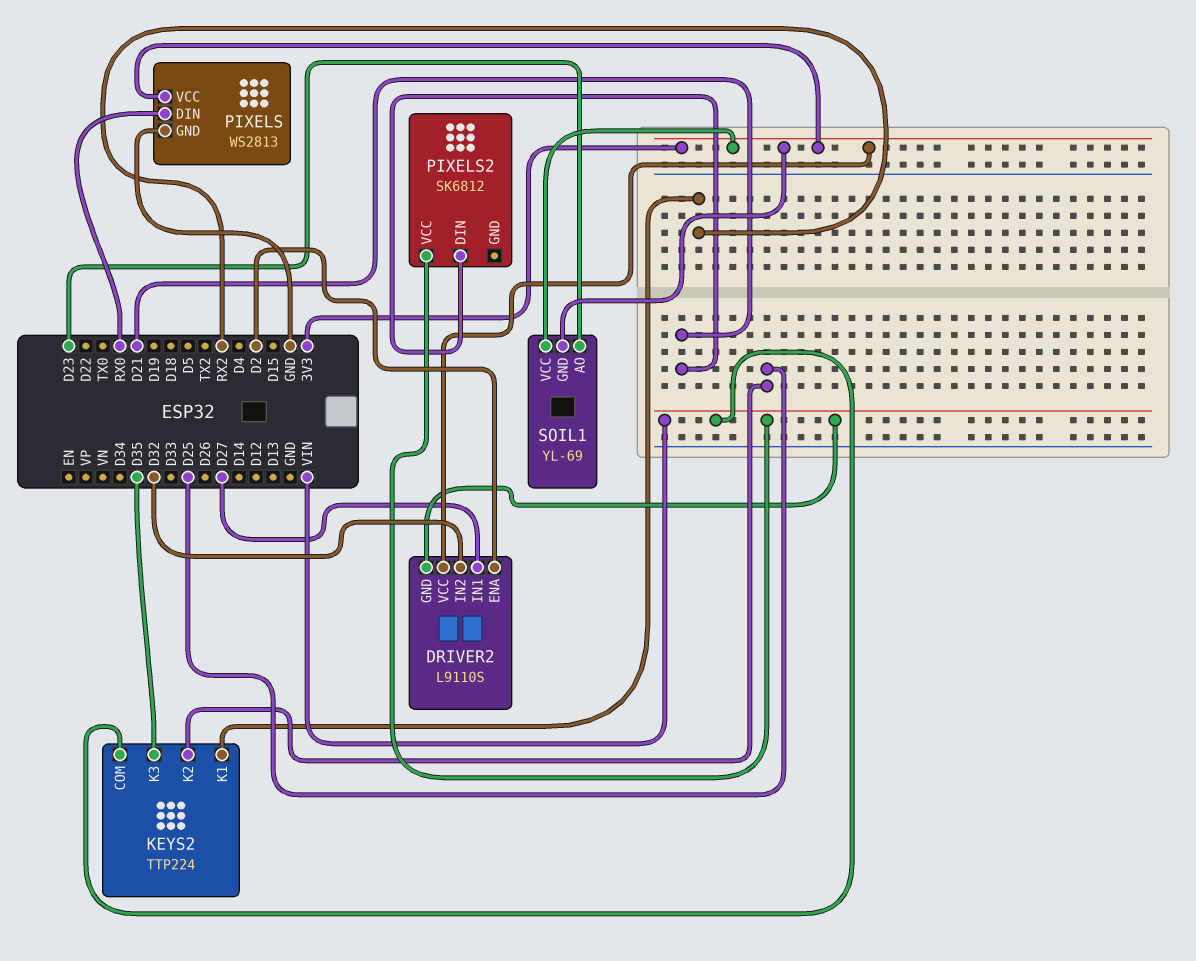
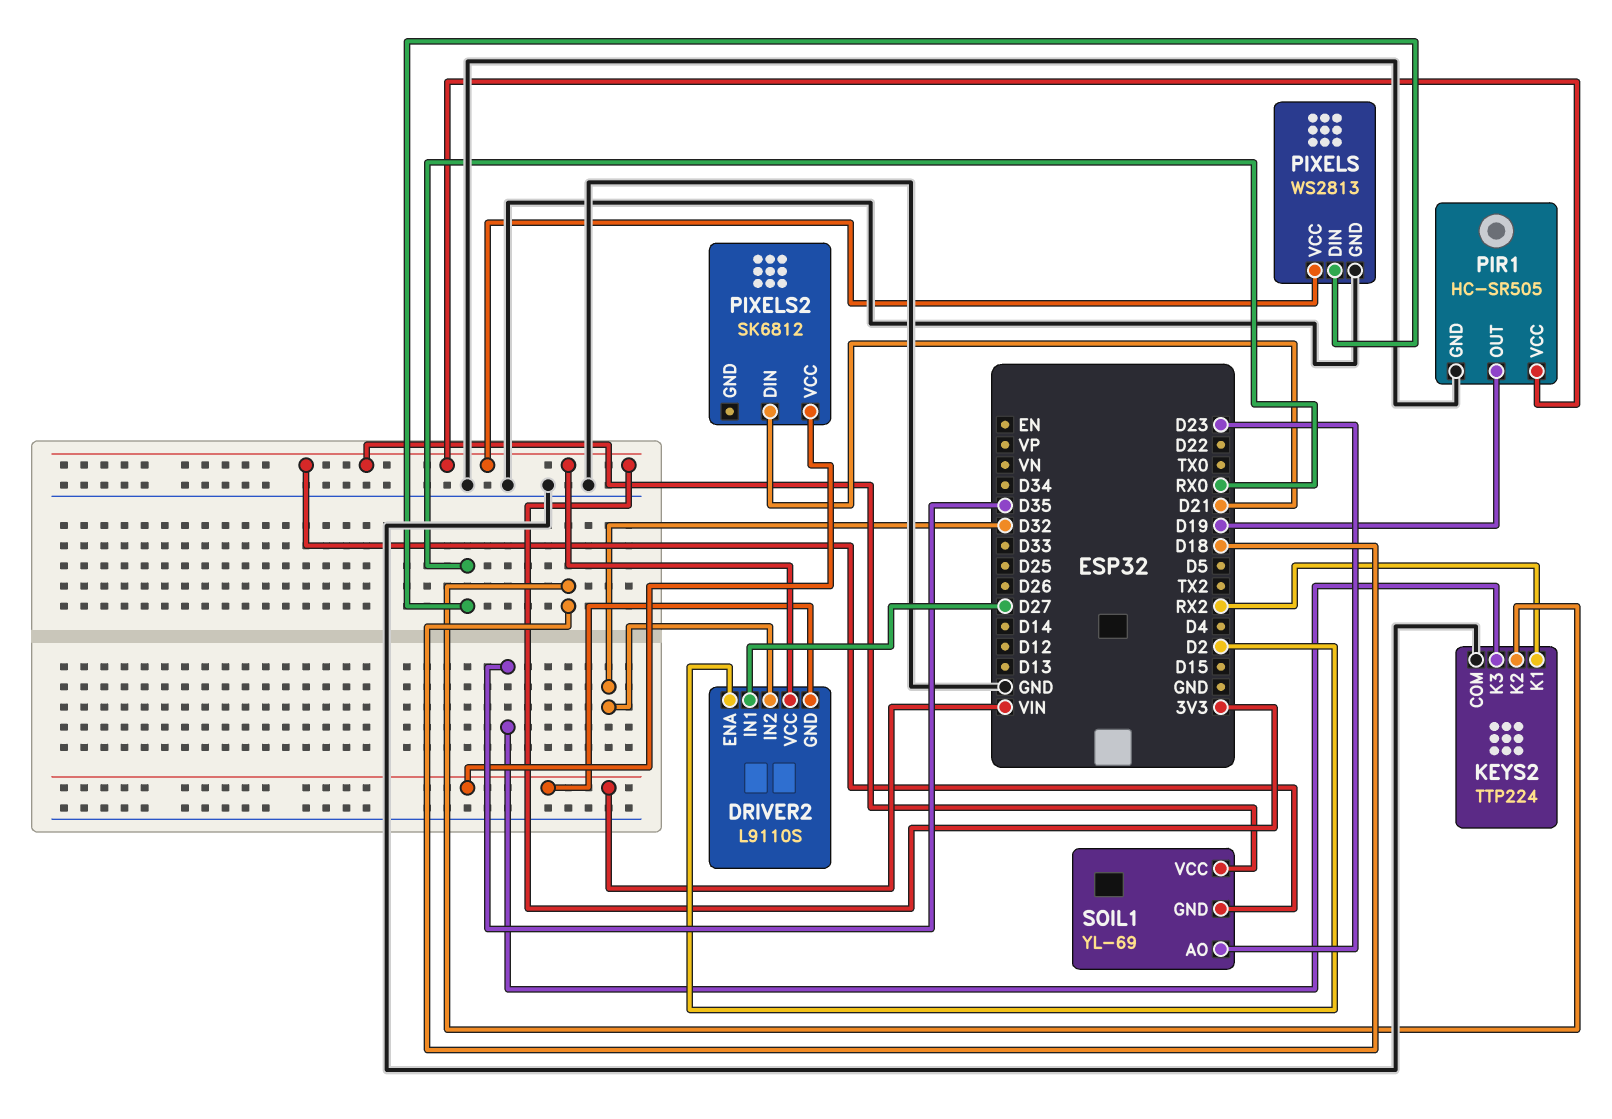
KEYS2 pin COM: VIN -> GND
KEYS2 pin K2: D25 -> D18
PIR1: none -> HC-SR505
PIR1 pin GND: none -> GND
PIR1 pin OUT: none -> D19
PIR1 pin VCC: none -> 3V3

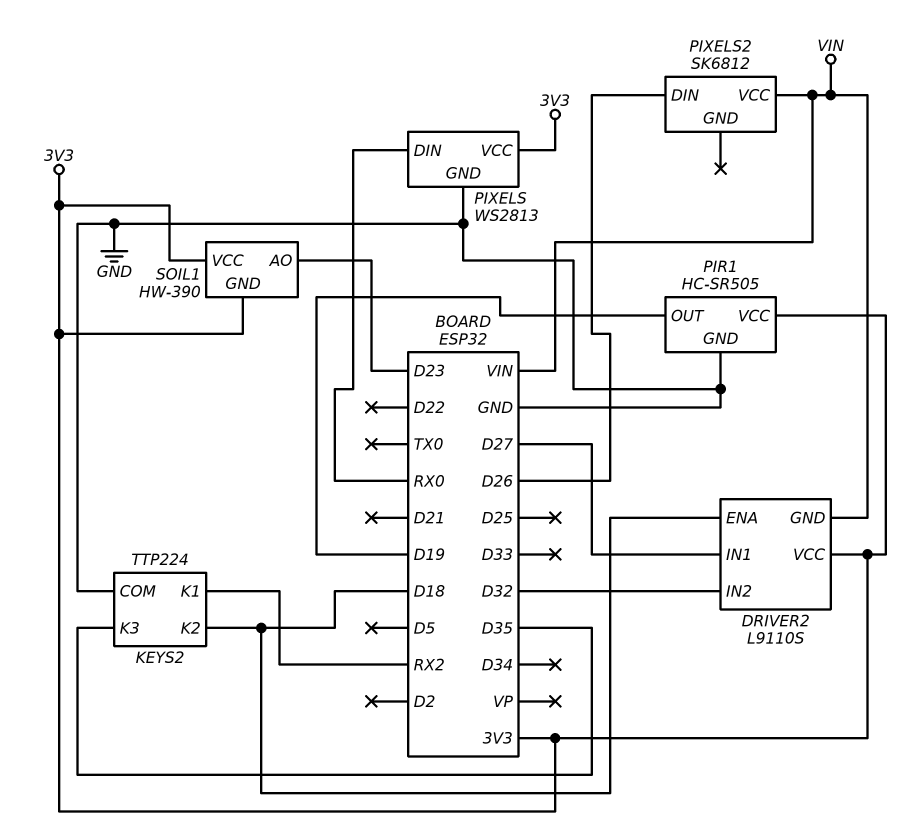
DRIVER2 pin ENA: D2 -> D18
PIXELS2 pin DIN: D21 -> D26
SOIL1: YL-69 -> HW-390

